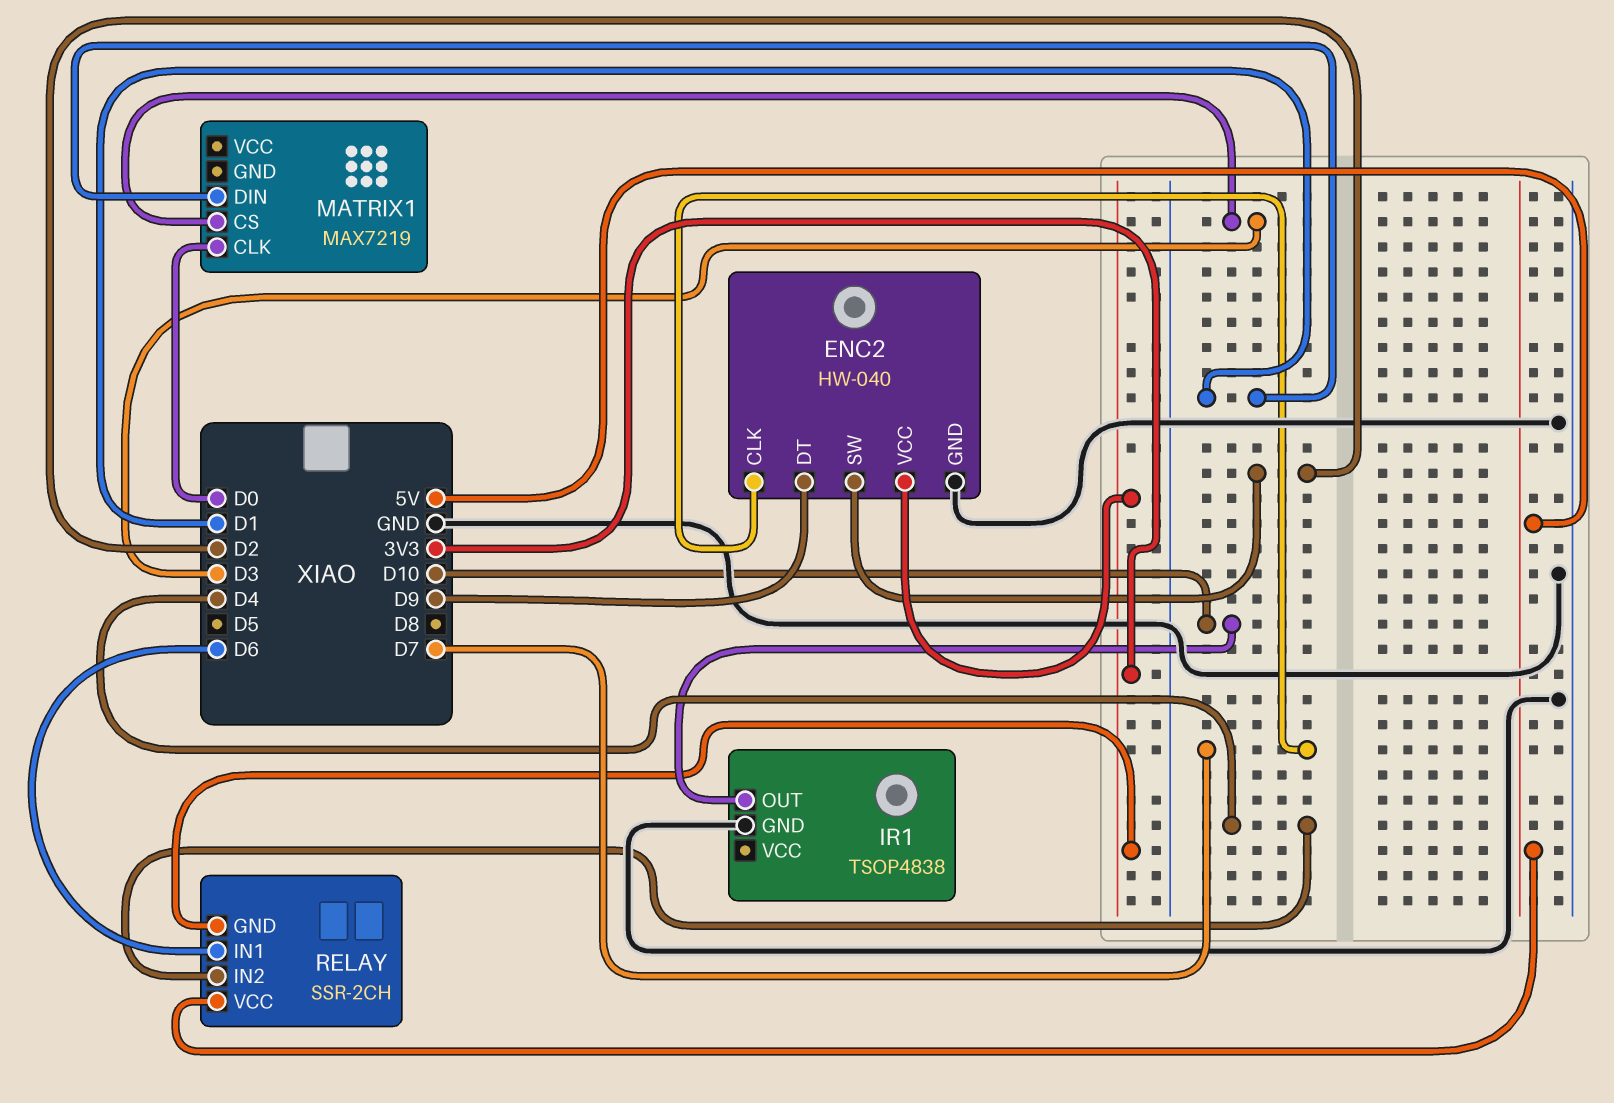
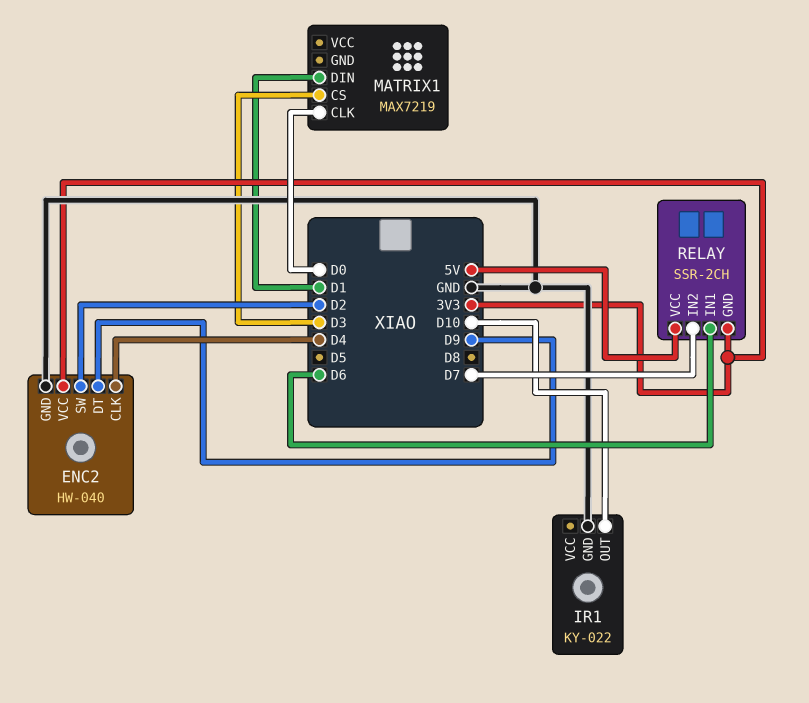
ENC2 pin CLK: D7 -> D4
IR1: TSOP4838 -> KY-022
RELAY pin IN2: D4 -> D7

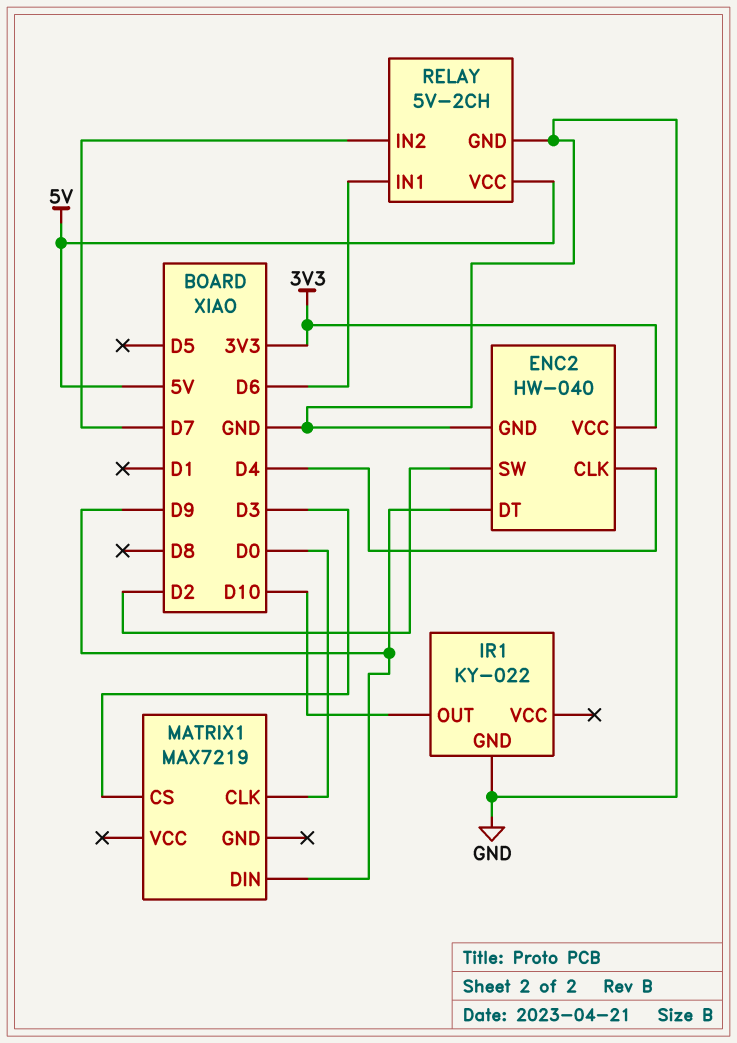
MATRIX1 pin DIN: D1 -> D9
RELAY: SSR-2CH -> 5V-2CH
RELAY pin GND: 3V3 -> GND

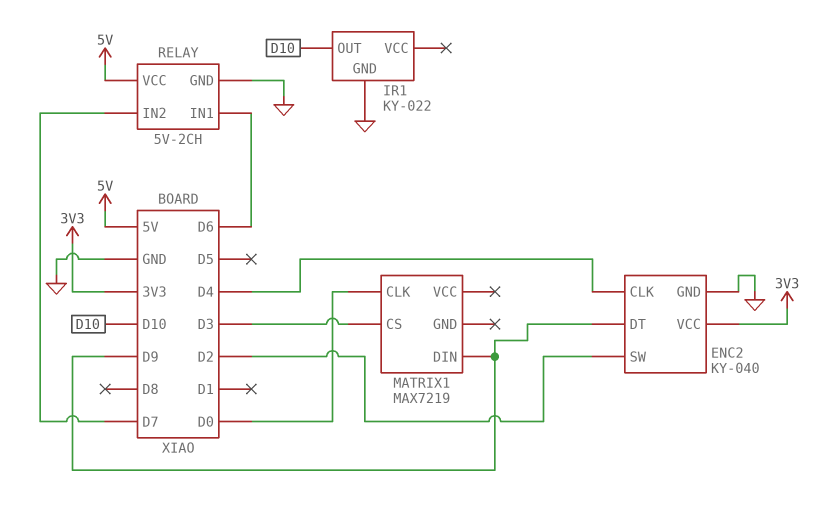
ENC2: HW-040 -> KY-040

